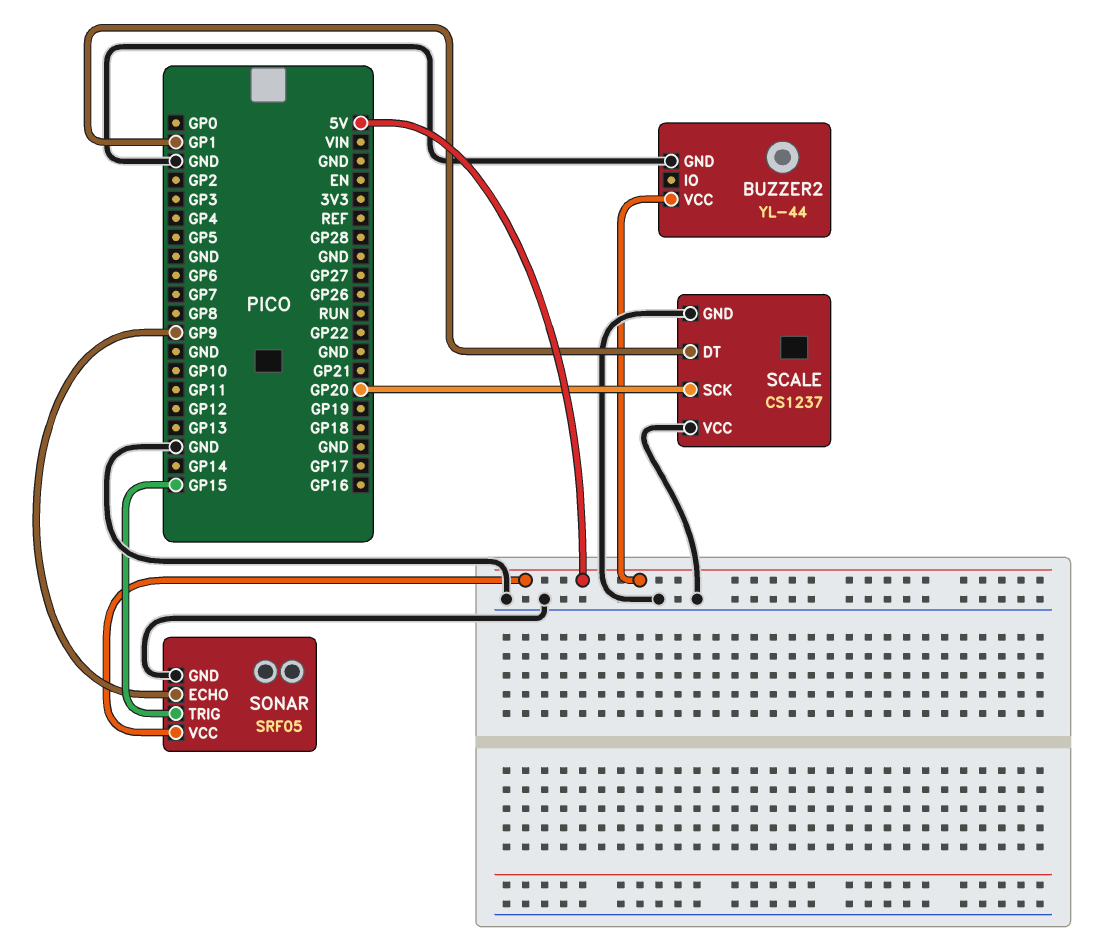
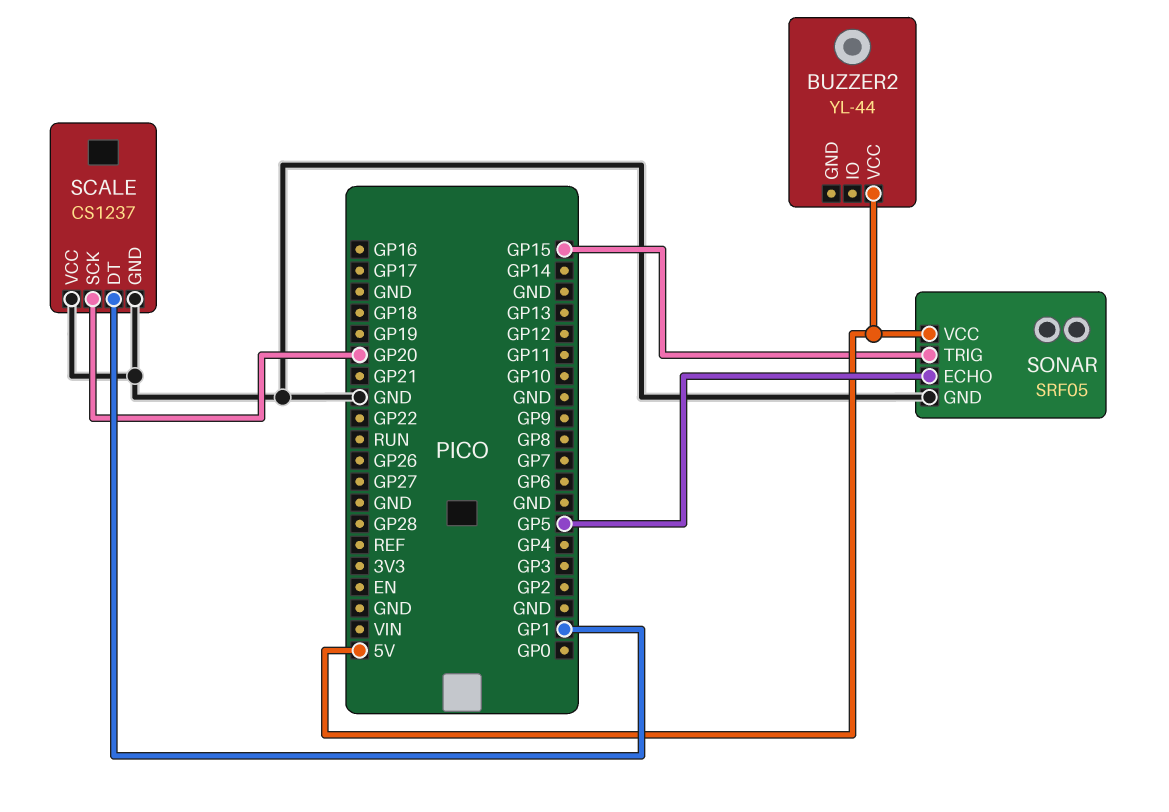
BUZZER2 pin GND: GND -> none
SONAR pin ECHO: GP9 -> GP5

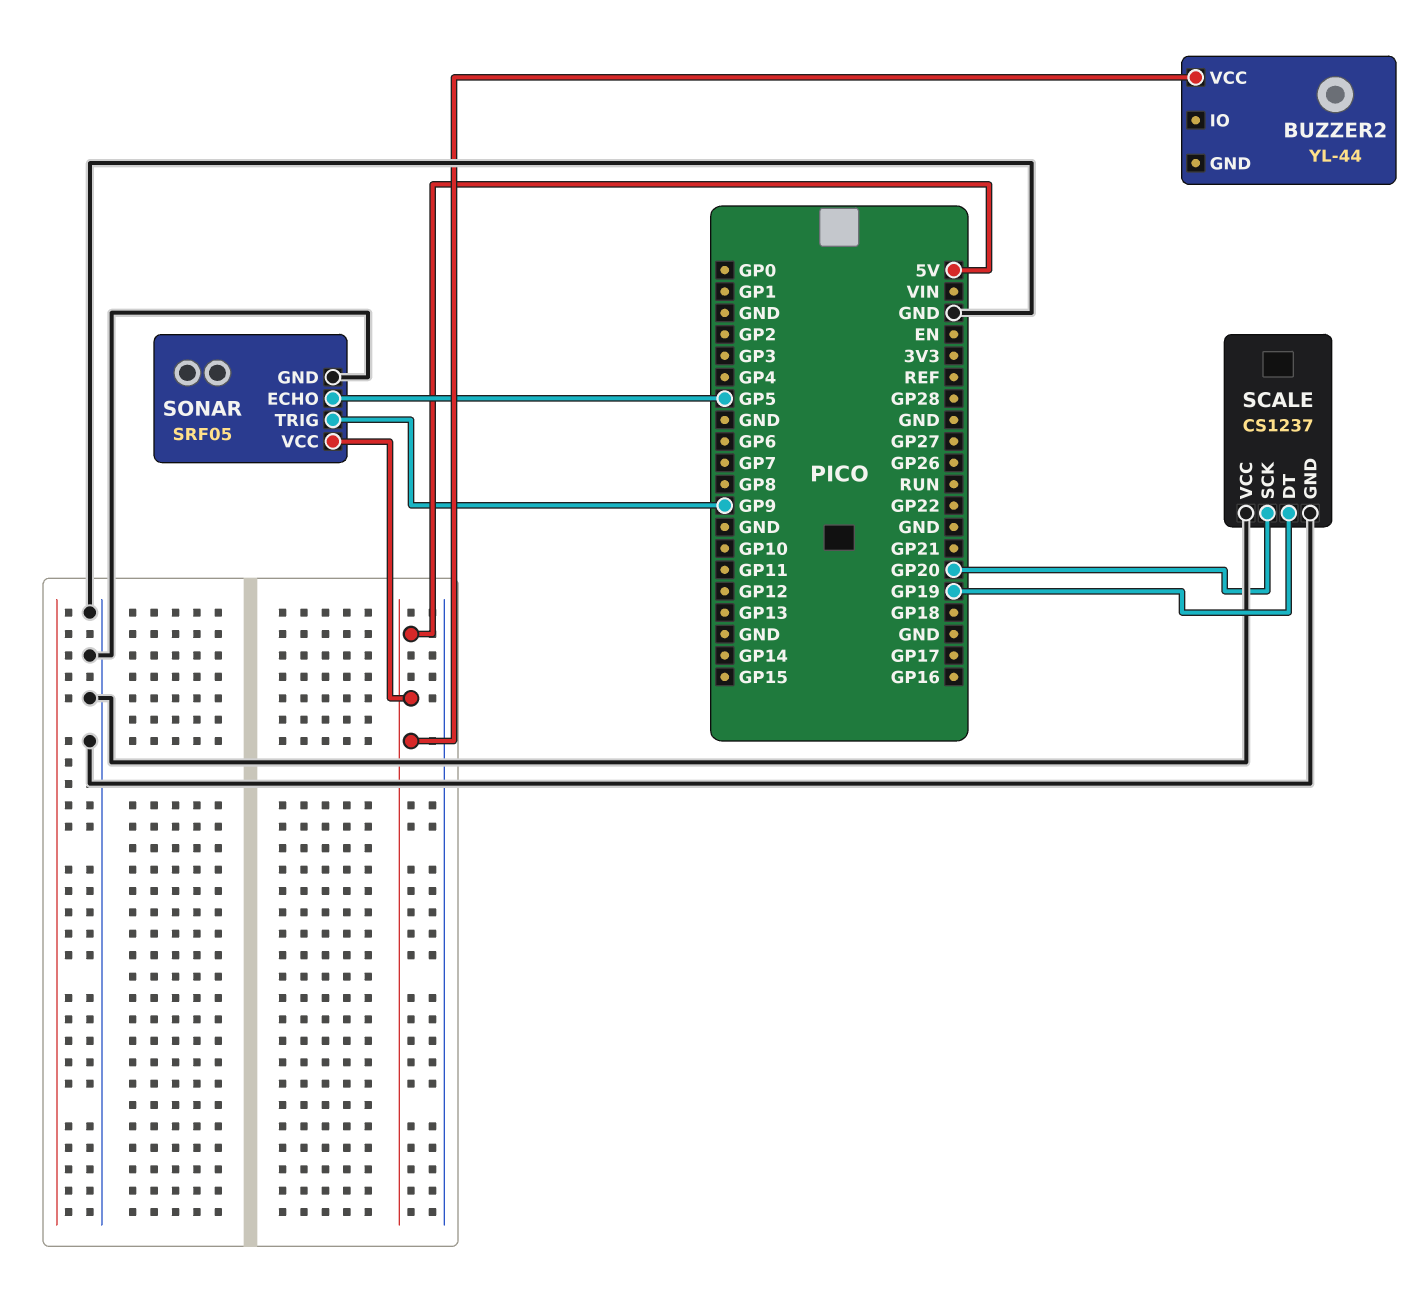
SCALE pin DT: GP1 -> GP19
SONAR pin TRIG: GP15 -> GP9

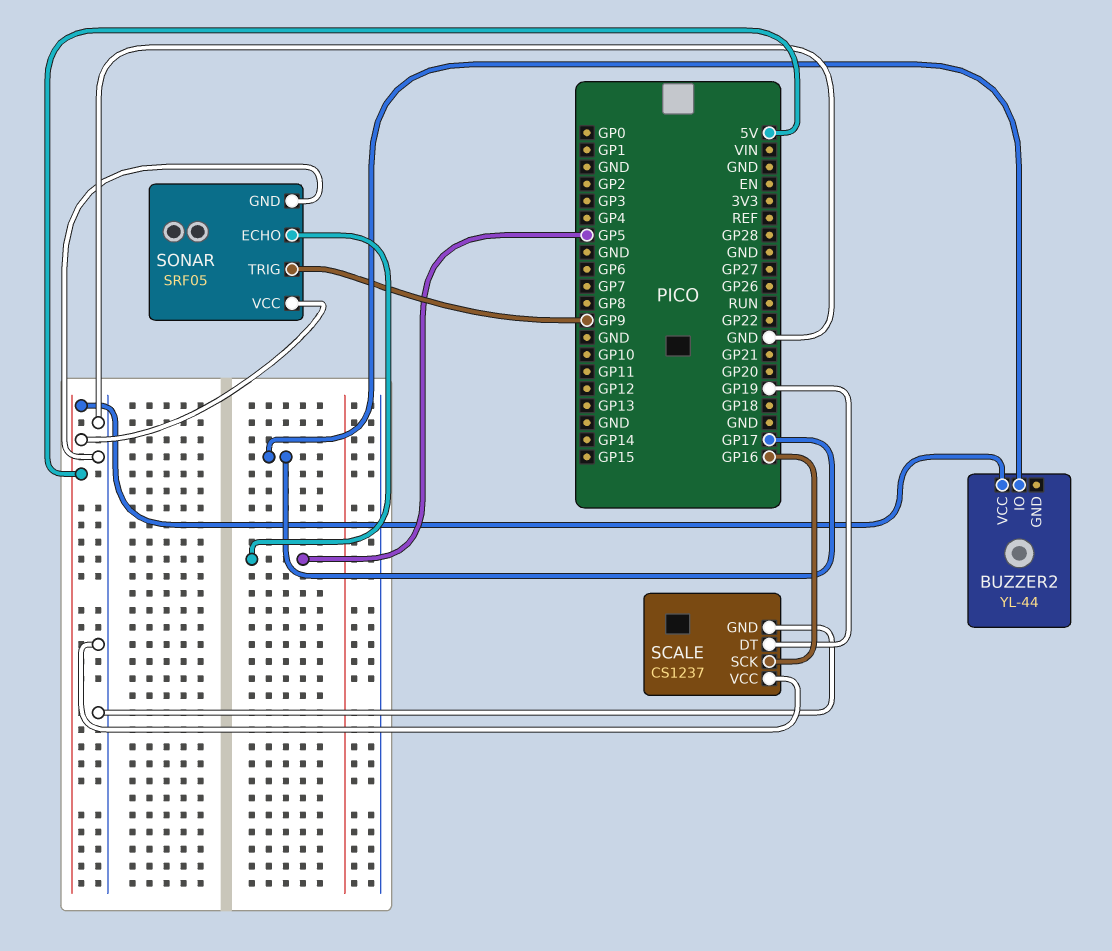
BUZZER2 pin IO: none -> GP17
SCALE pin SCK: GP20 -> GP16

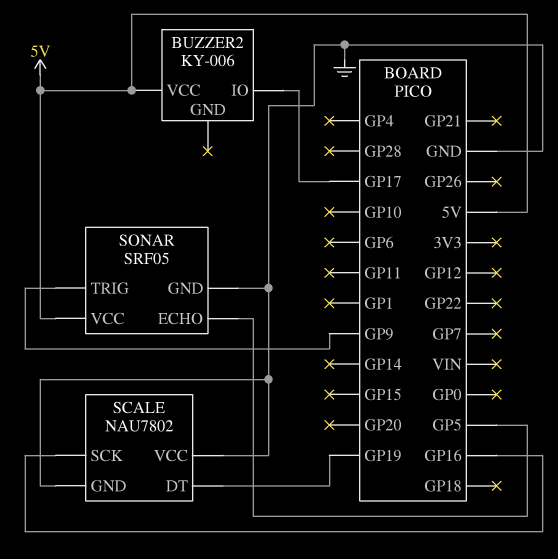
BUZZER2: YL-44 -> KY-006
SCALE: CS1237 -> NAU7802

